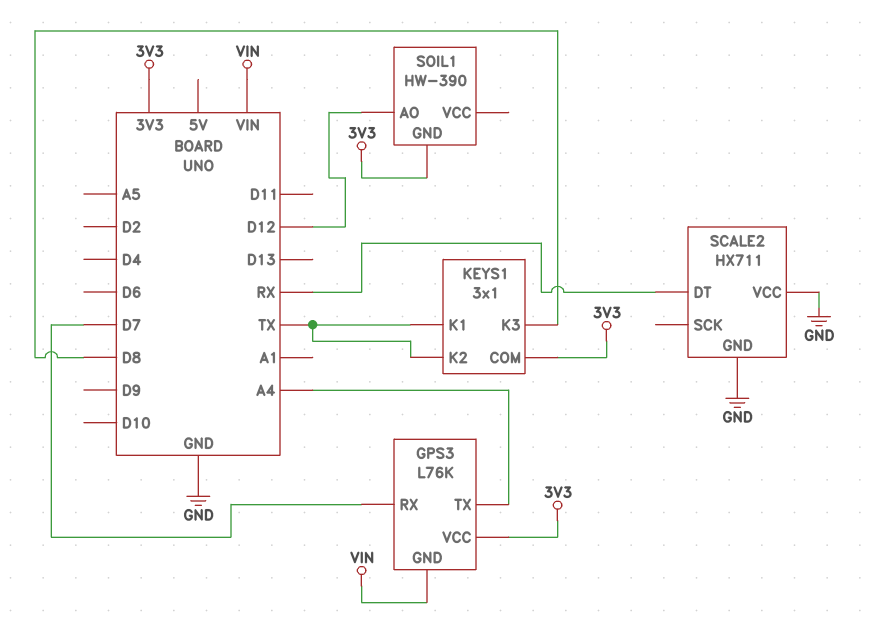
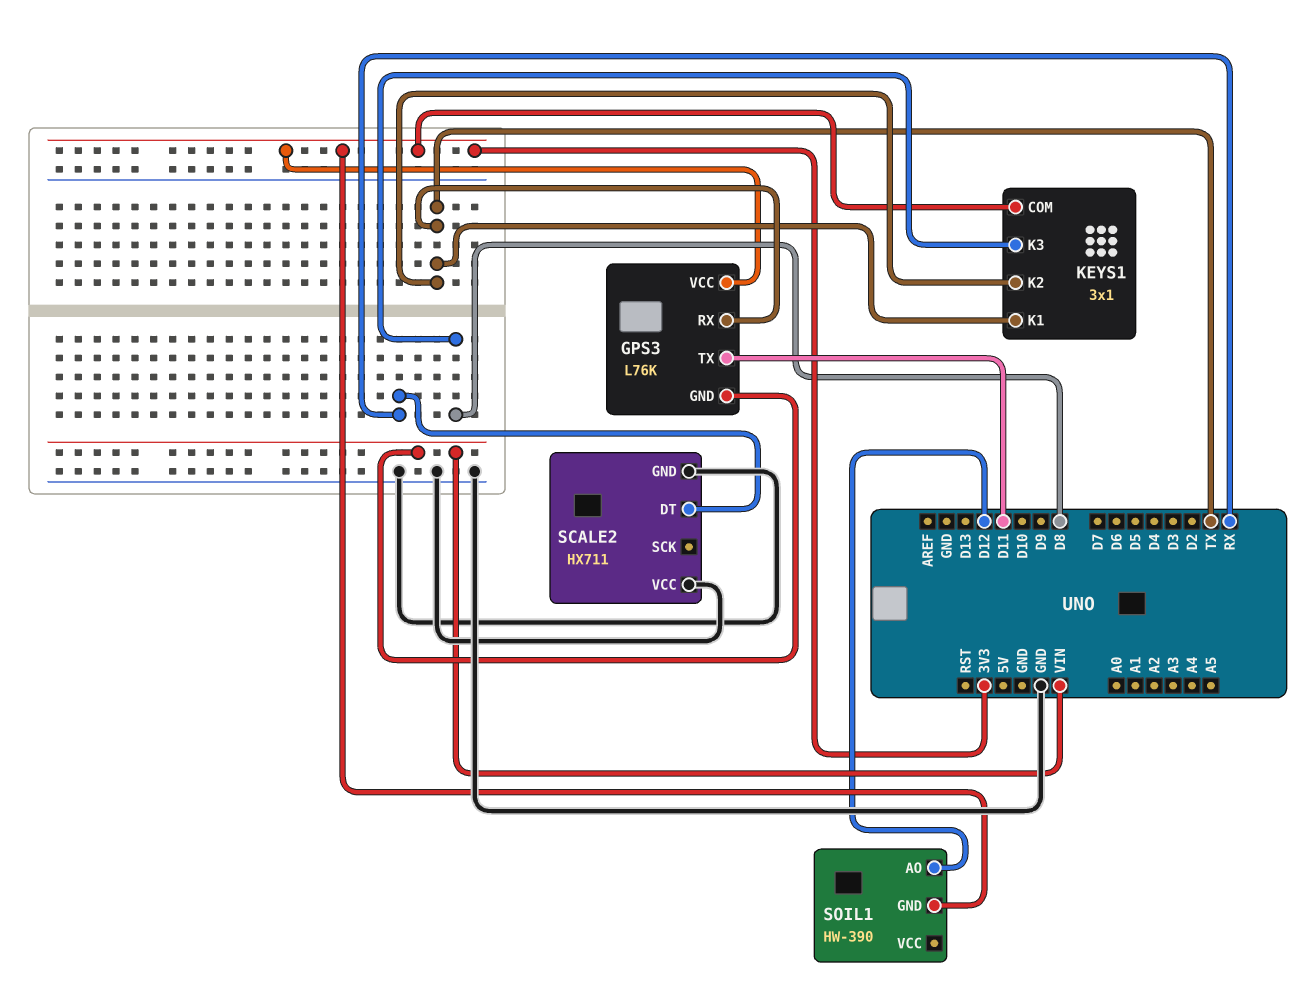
GPS3 pin RX: D7 -> TX
GPS3 pin TX: A4 -> D11

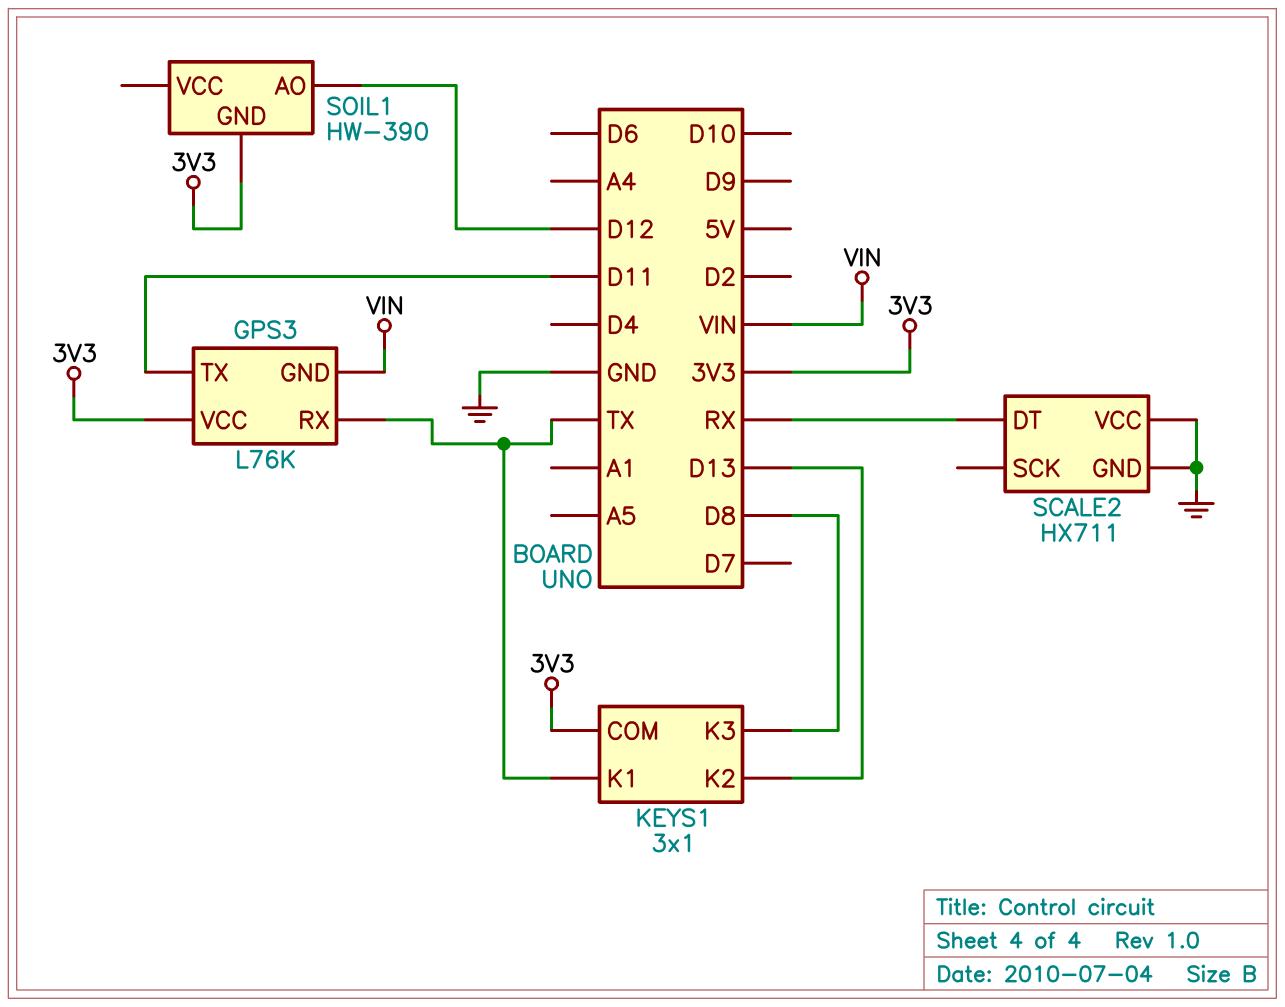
KEYS1 pin K2: TX -> D13

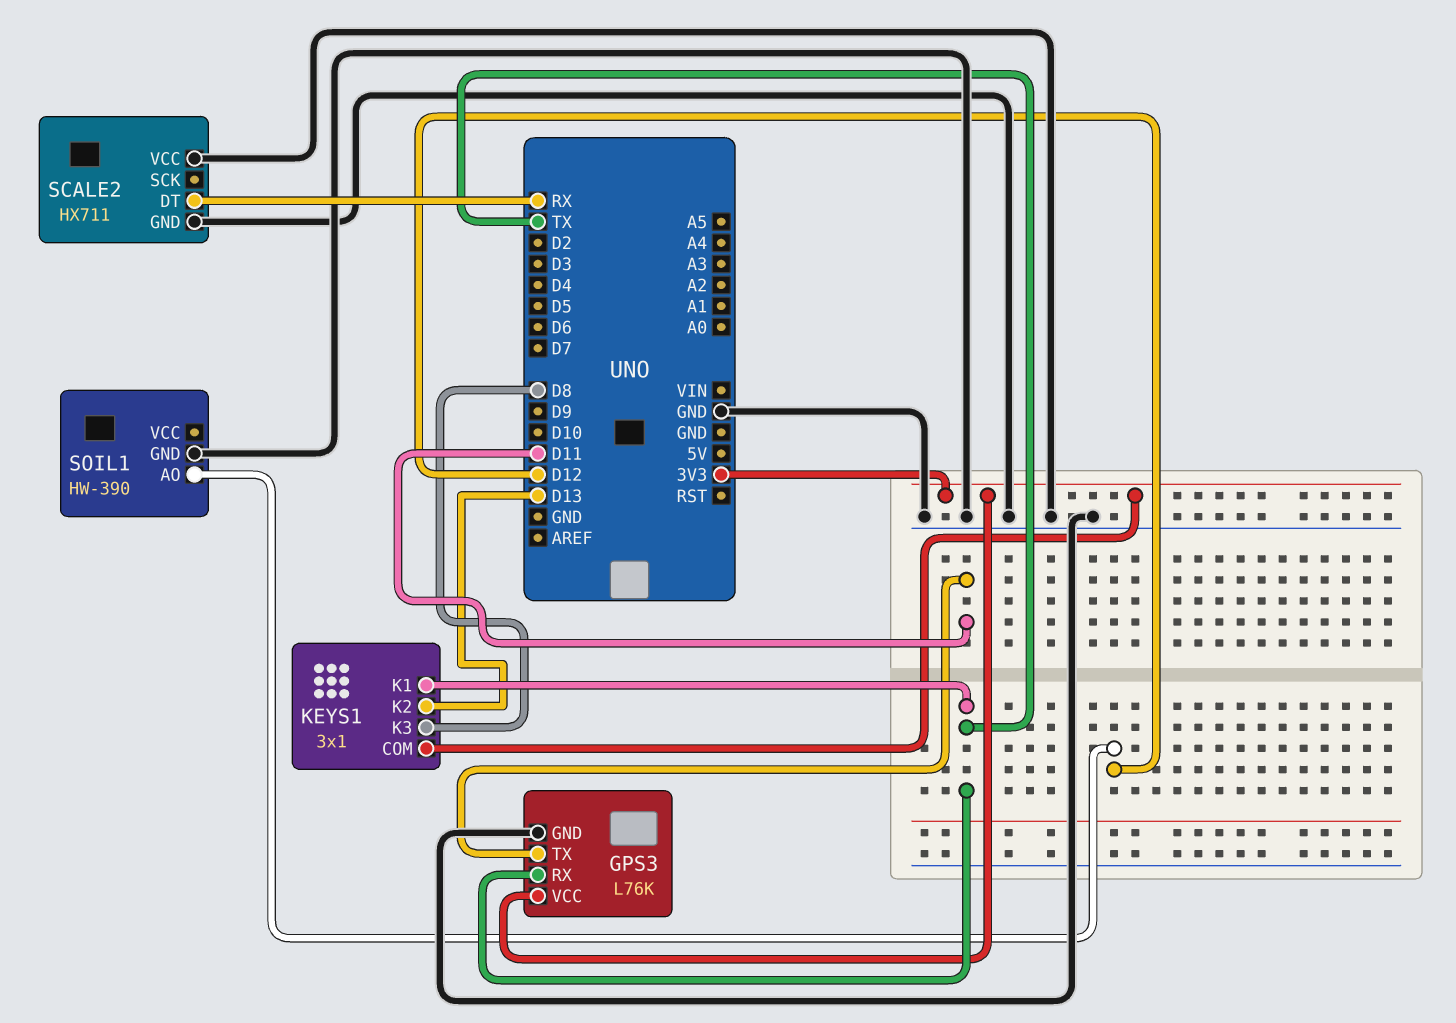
GPS3 pin GND: VIN -> GND
SOIL1 pin GND: 3V3 -> GND

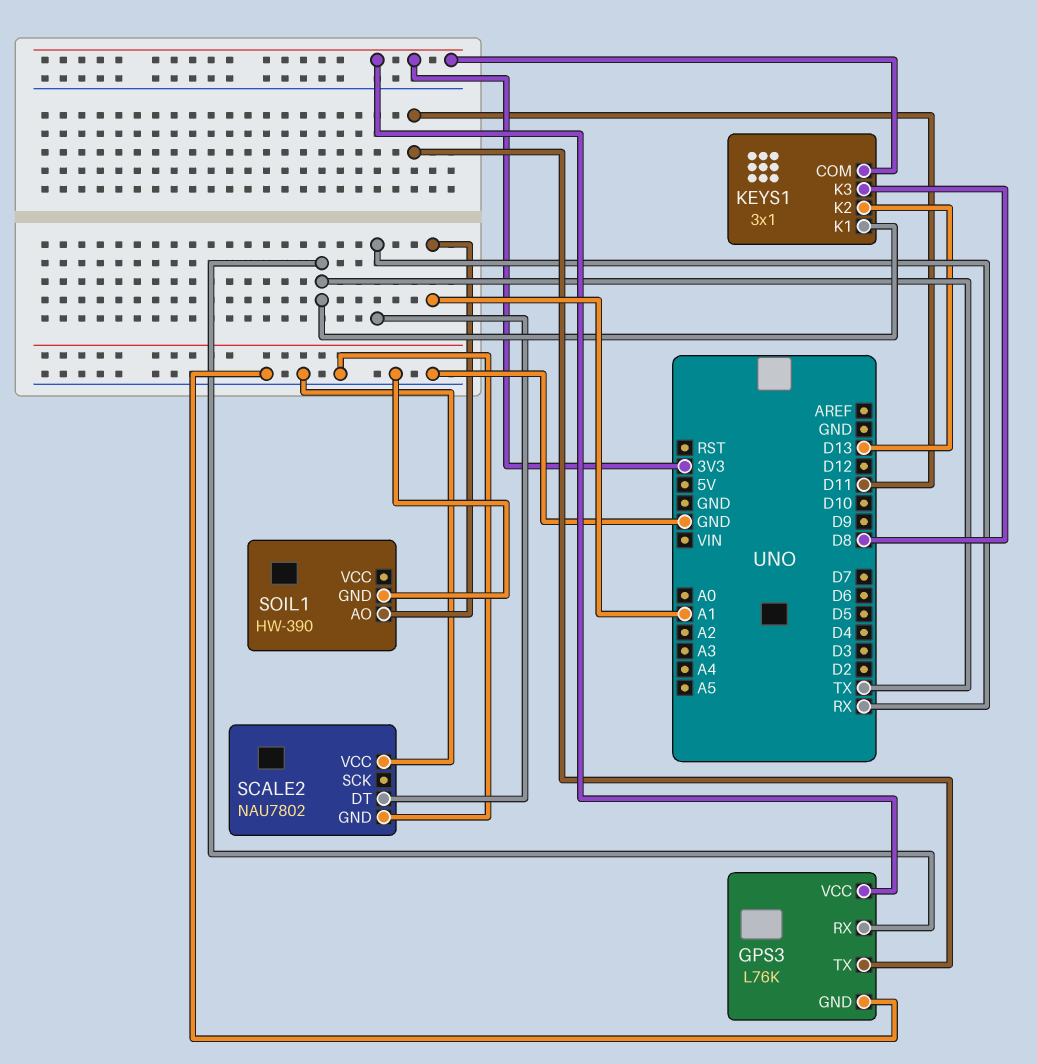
SCALE2: HX711 -> NAU7802
SOIL1 pin AO: D12 -> A1

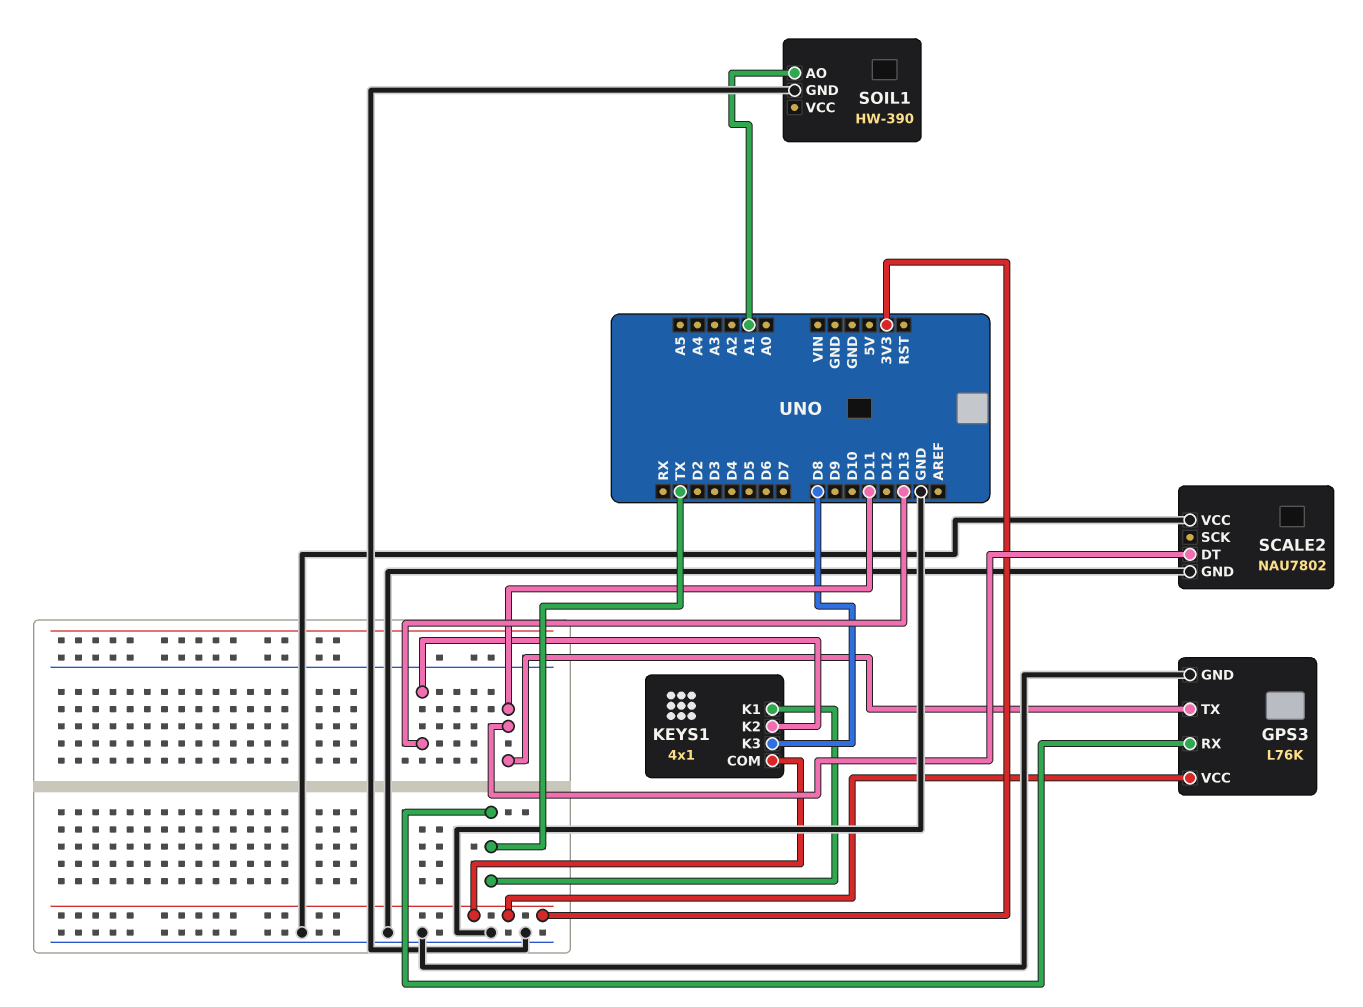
KEYS1: 3x1 -> 4x1
SCALE2 pin DT: RX -> D11

